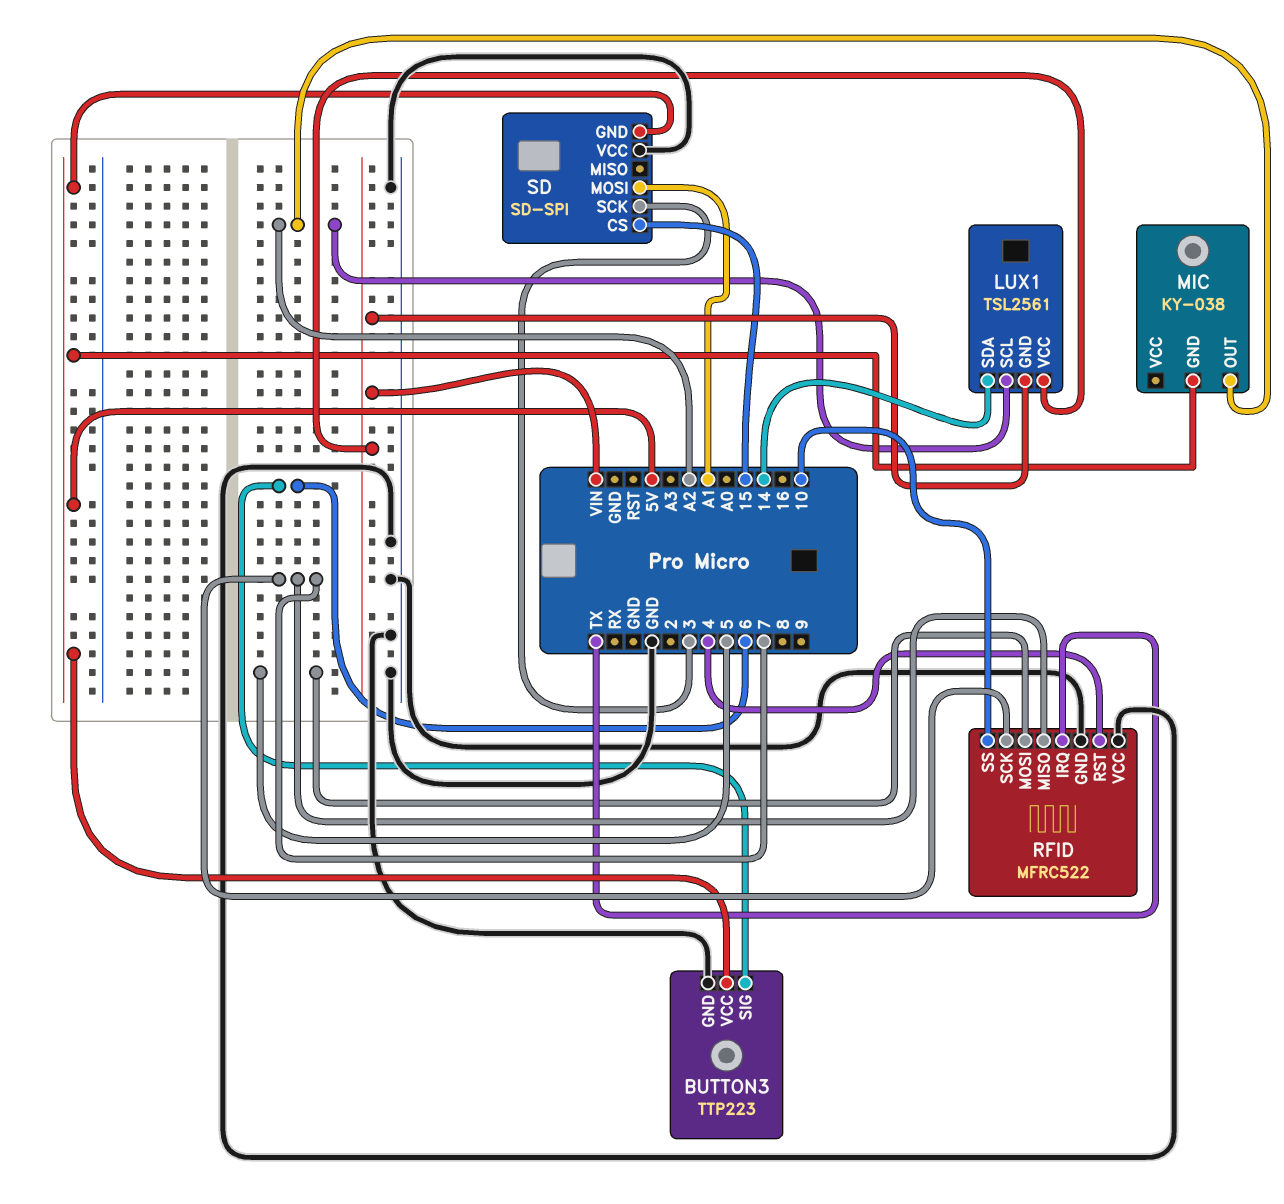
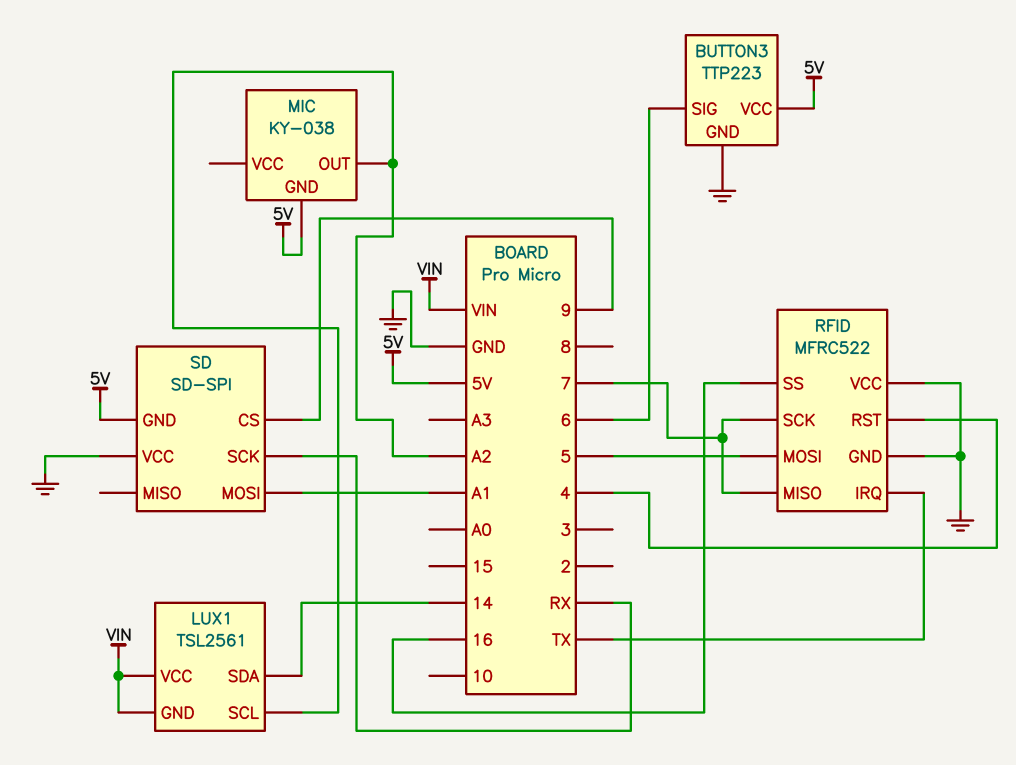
RFID pin SS: 10 -> 16
SD pin CS: 15 -> 9
SD pin SCK: 3 -> RX

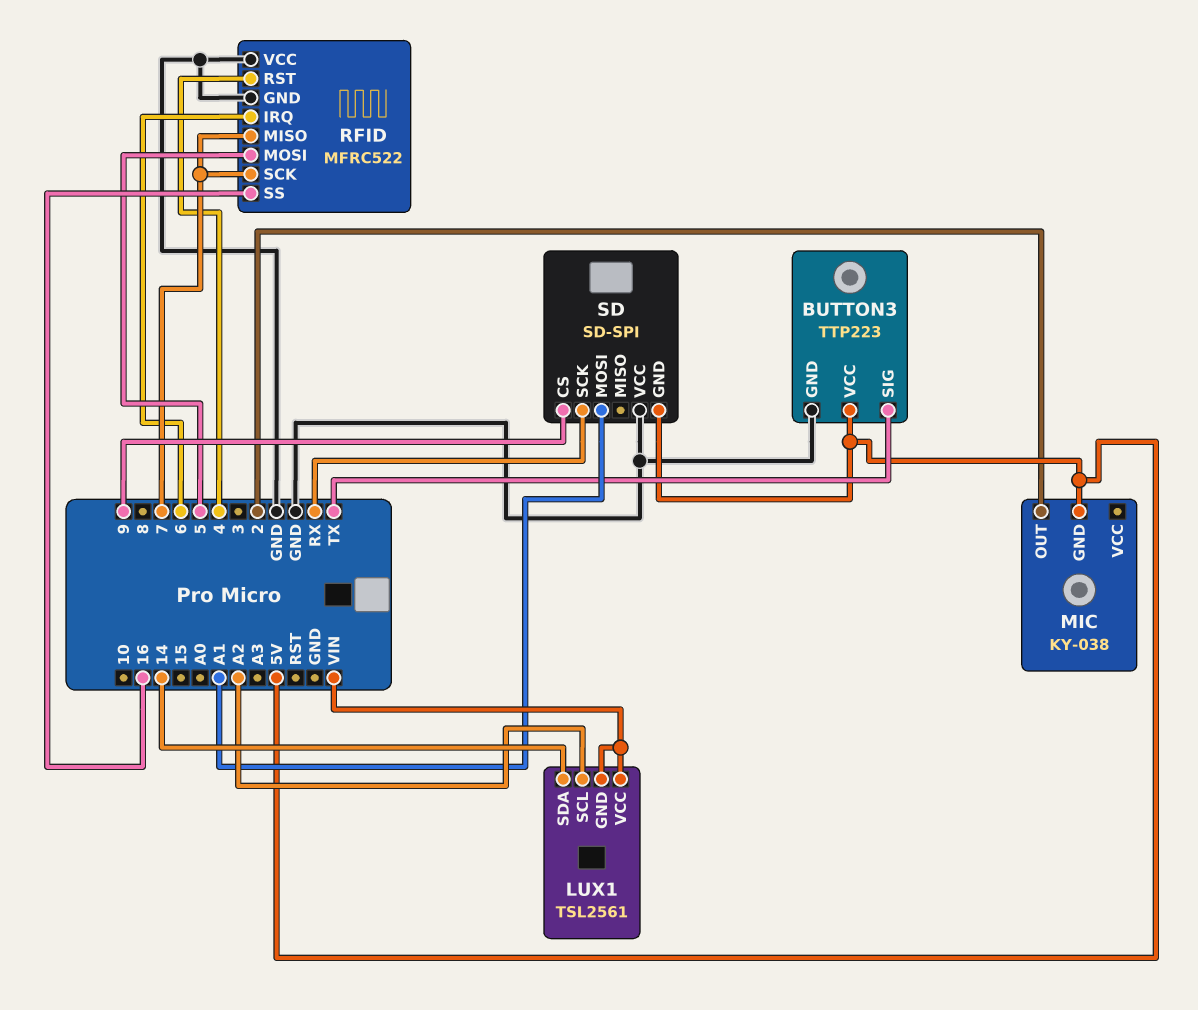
BUTTON3 pin SIG: 6 -> TX
MIC pin OUT: A2 -> 2
RFID pin IRQ: TX -> 6

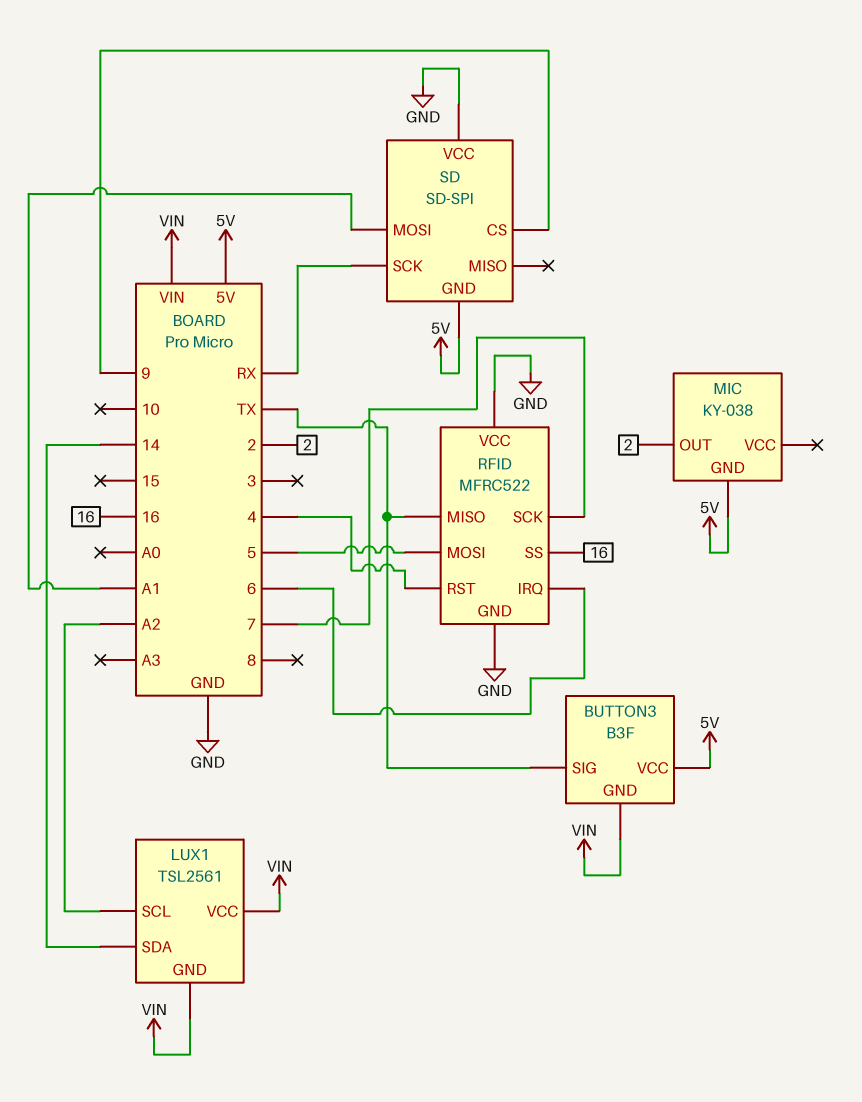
BUTTON3: TTP223 -> B3F
BUTTON3 pin GND: GND -> VIN
RFID pin MISO: 7 -> TX

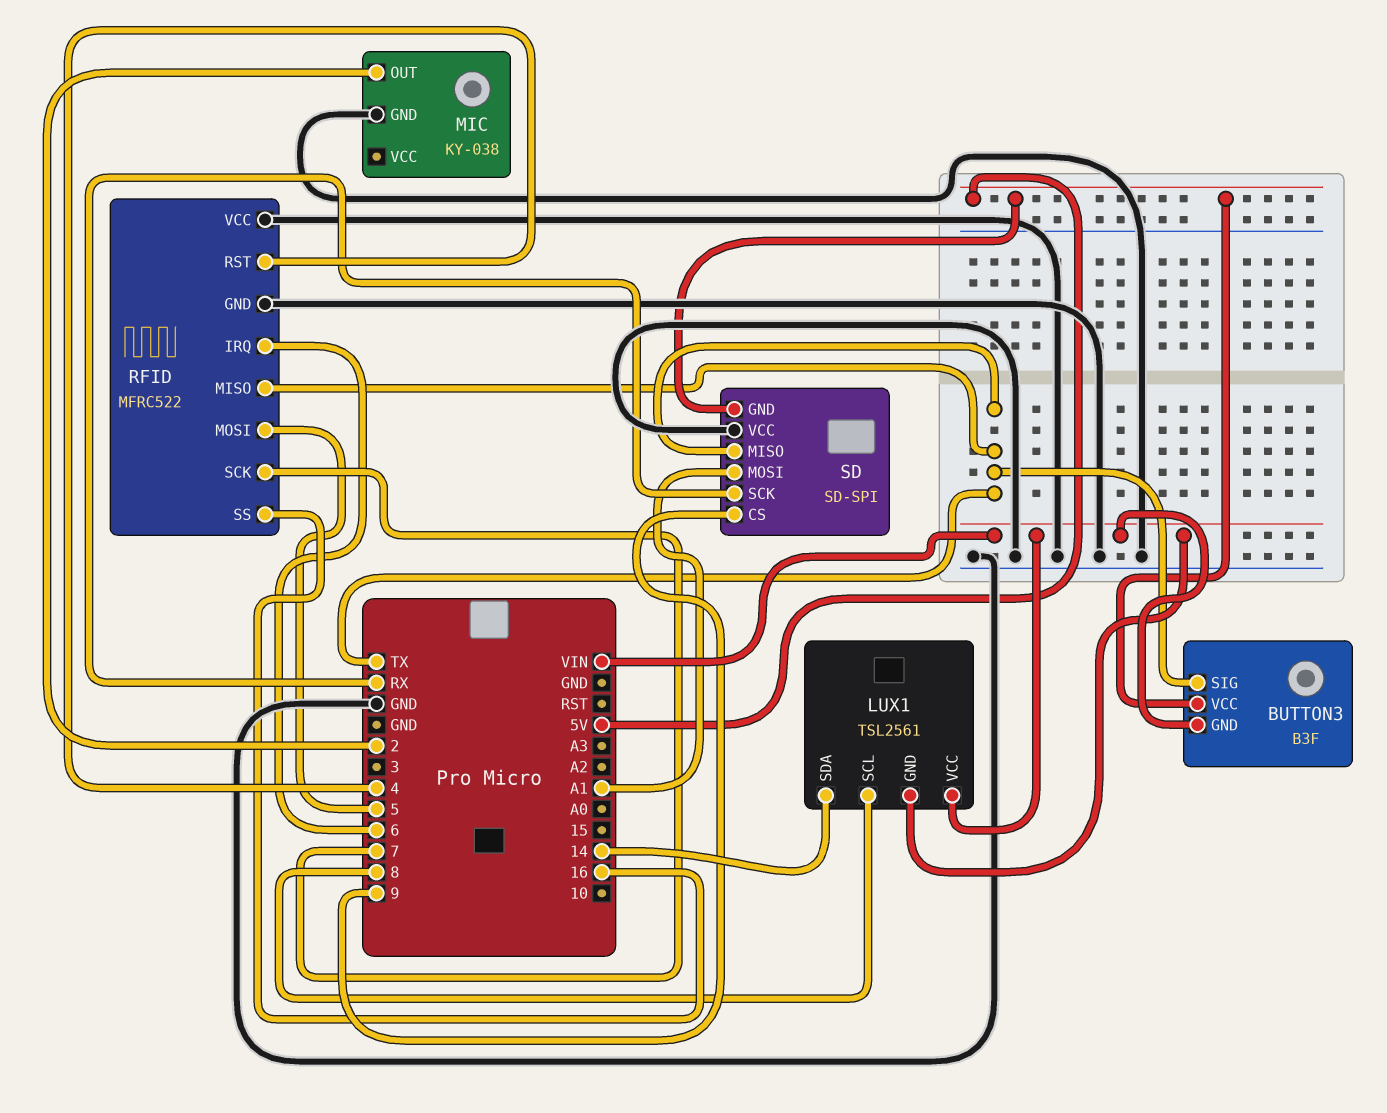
LUX1 pin SCL: A2 -> 8
MIC pin GND: 5V -> GND
SD pin MISO: none -> TX

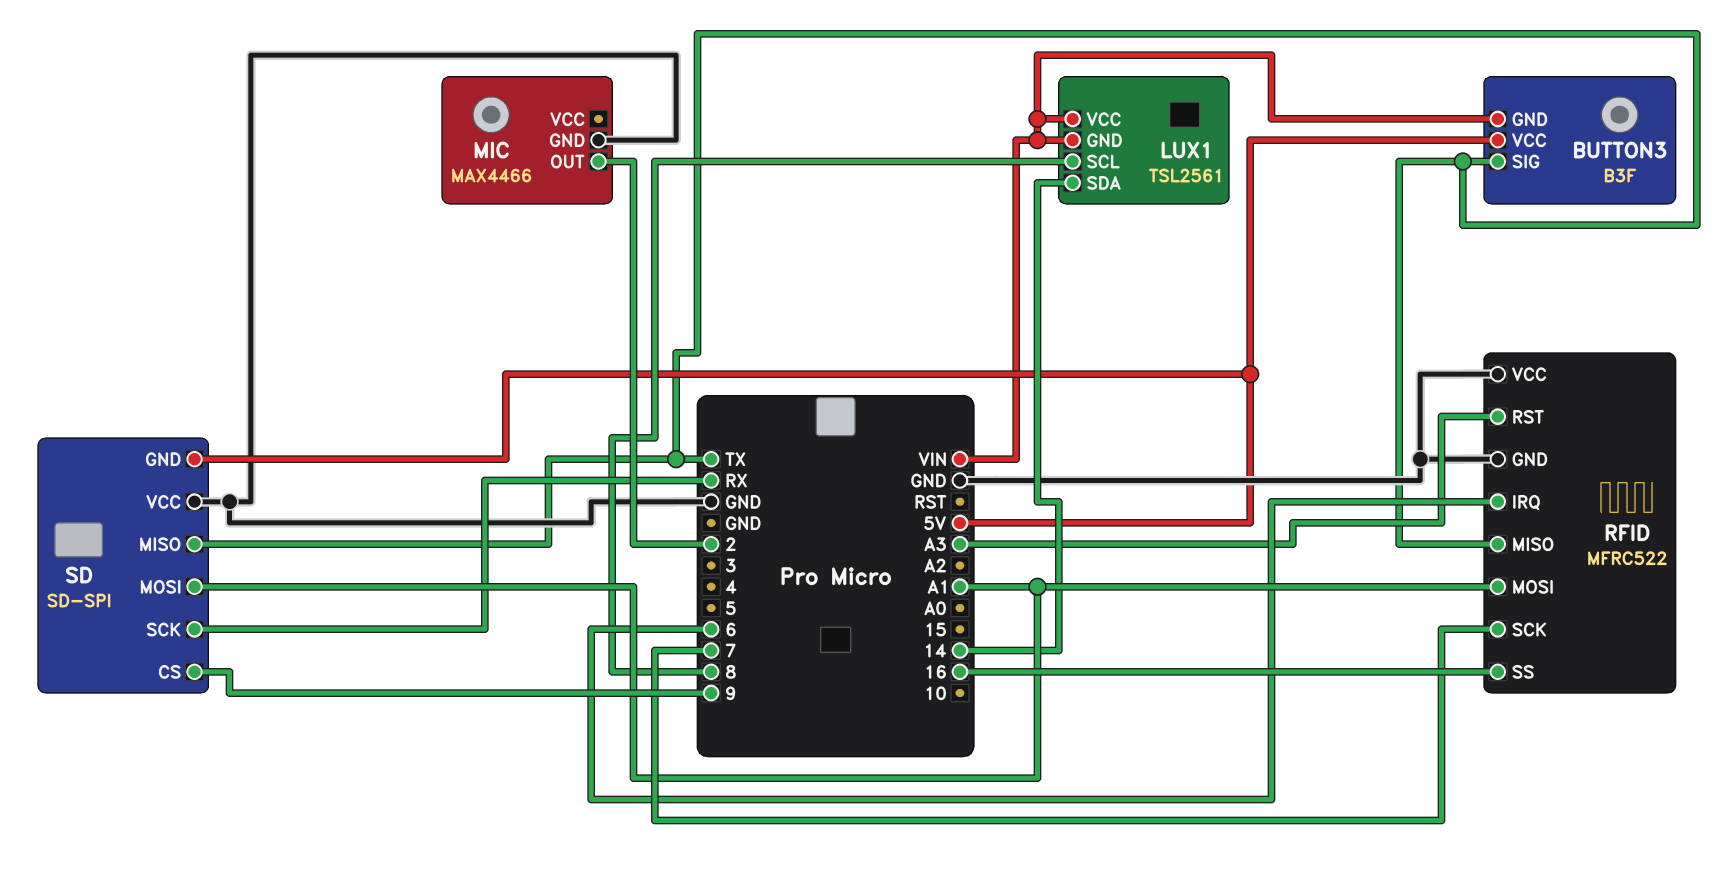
MIC: KY-038 -> MAX4466
RFID pin MOSI: 5 -> A1
RFID pin RST: 4 -> A3

